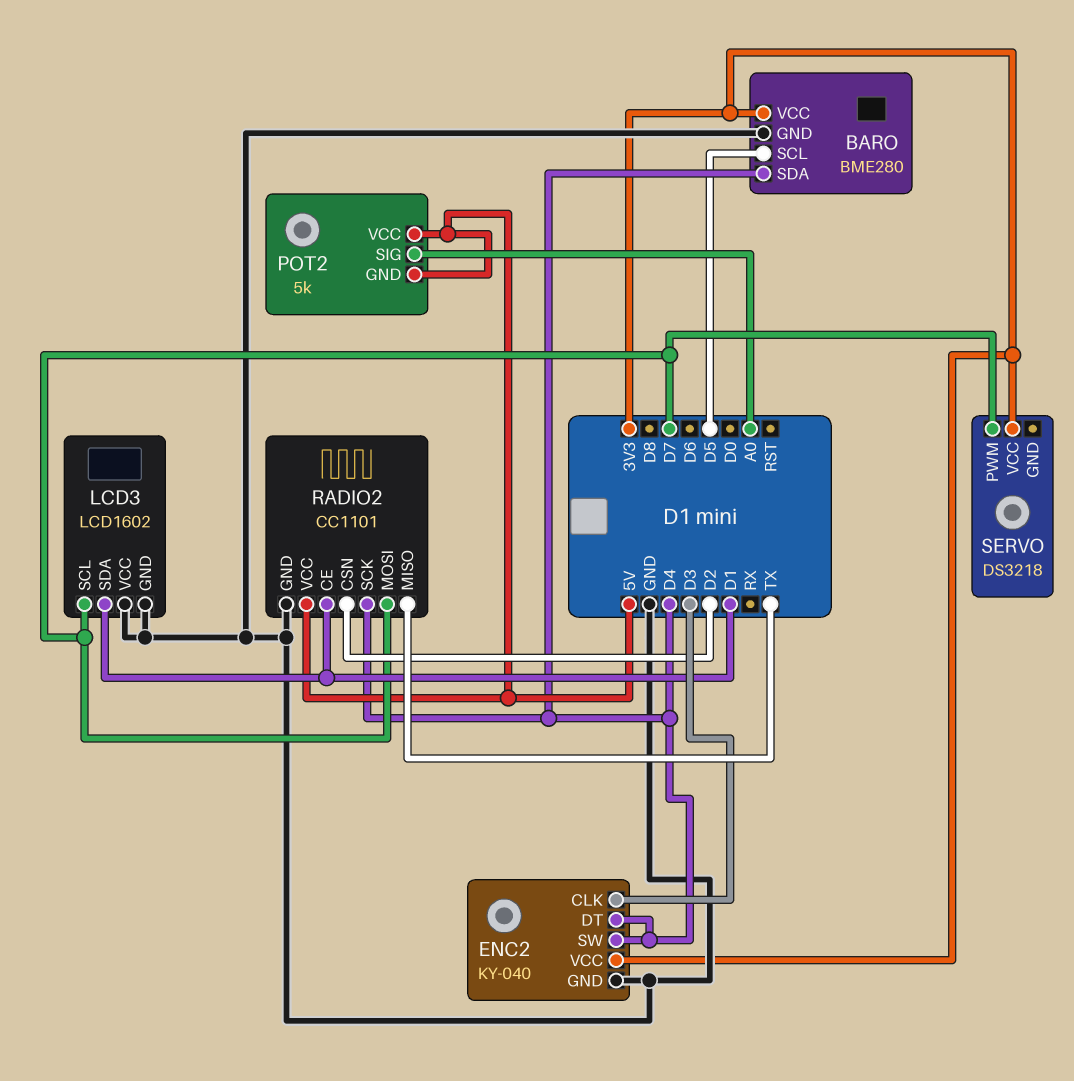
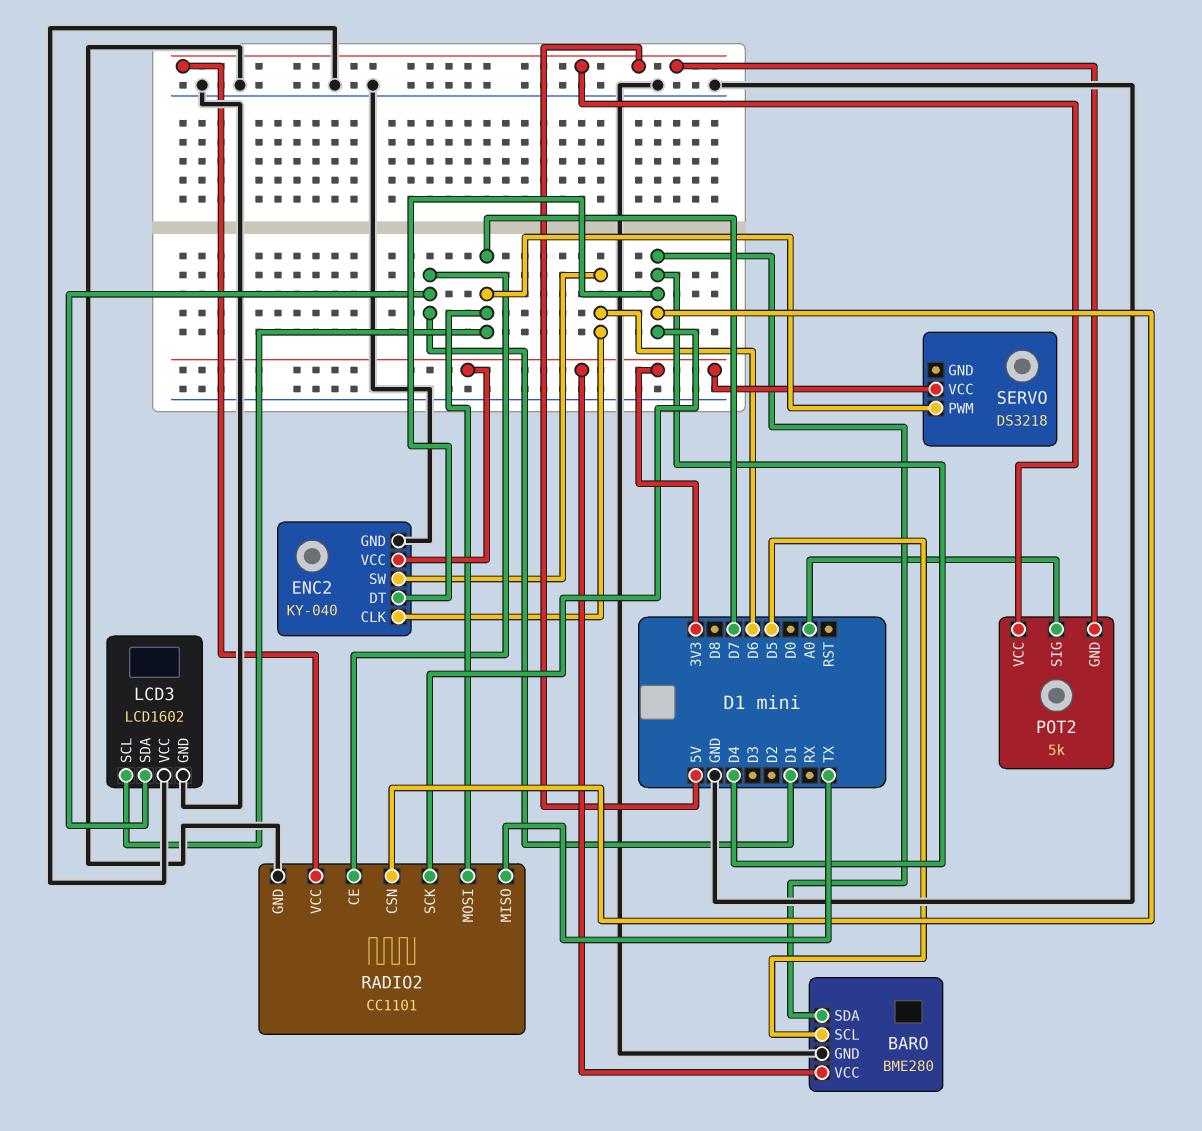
ENC2 pin CLK: D3 -> D6
ENC2 pin SW: D4 -> D6
RADIO2 pin CSN: D2 -> D4

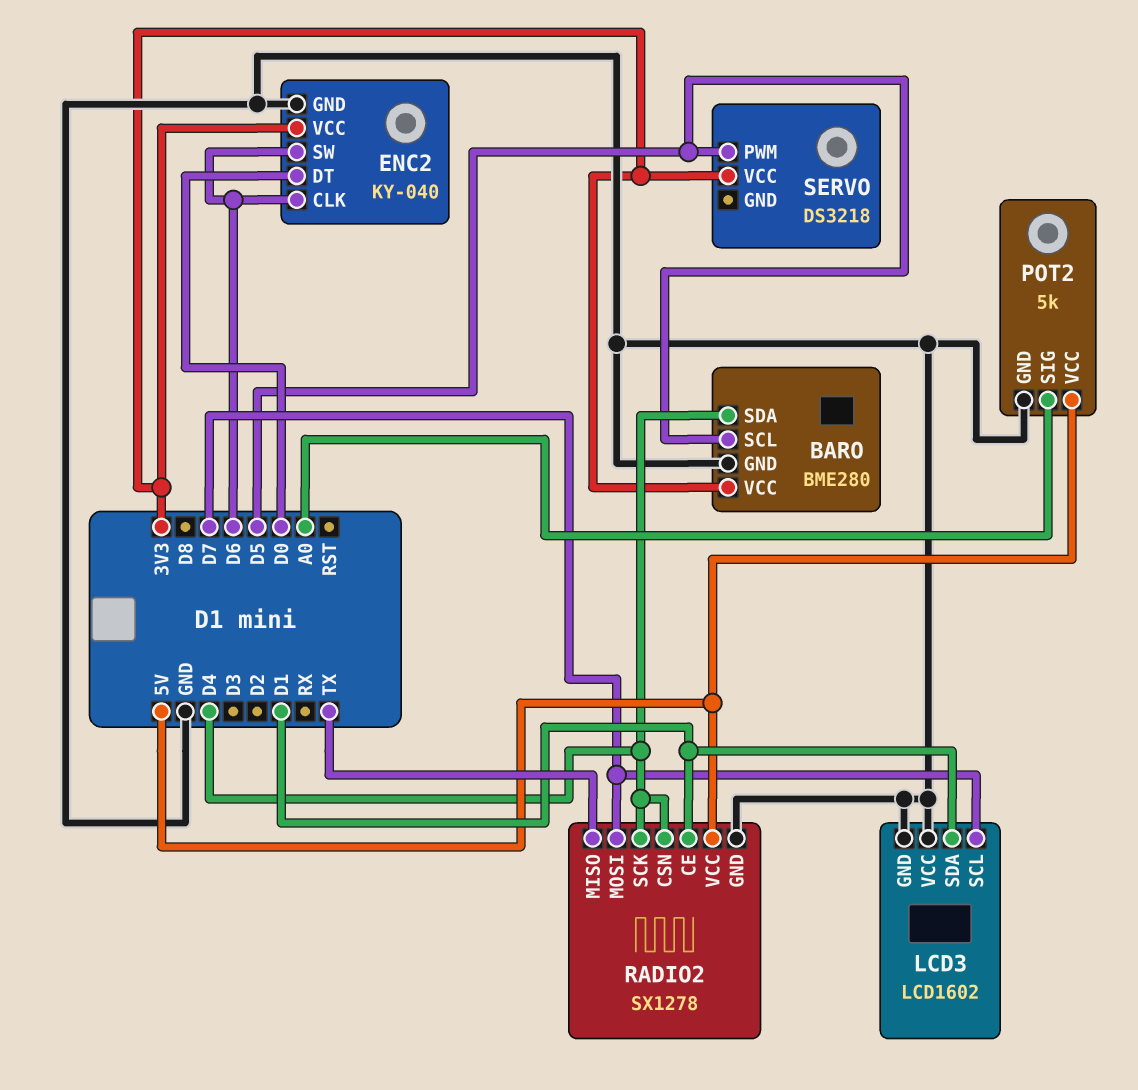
ENC2 pin DT: D4 -> D0
POT2 pin GND: 5V -> GND
RADIO2: CC1101 -> SX1278
SERVO pin PWM: D7 -> D5

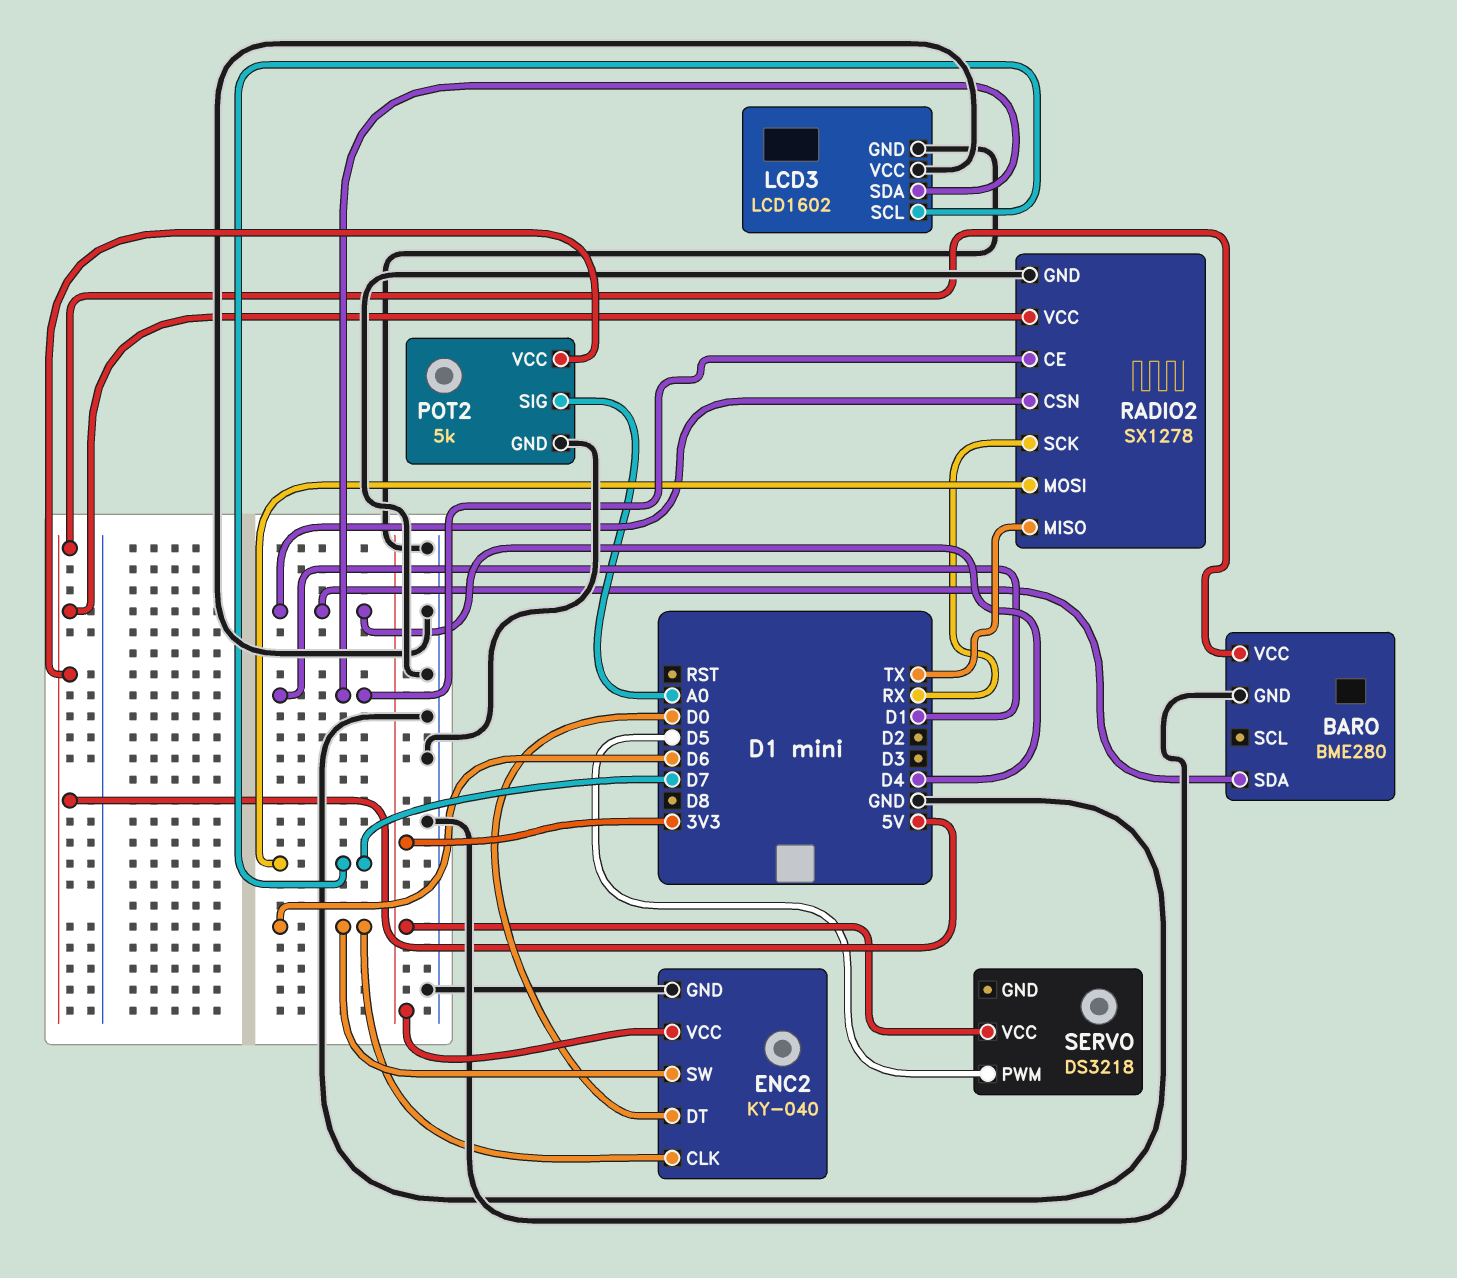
BARO pin SCL: D5 -> none
BARO pin VCC: 3V3 -> 5V
RADIO2 pin SCK: D4 -> RX

